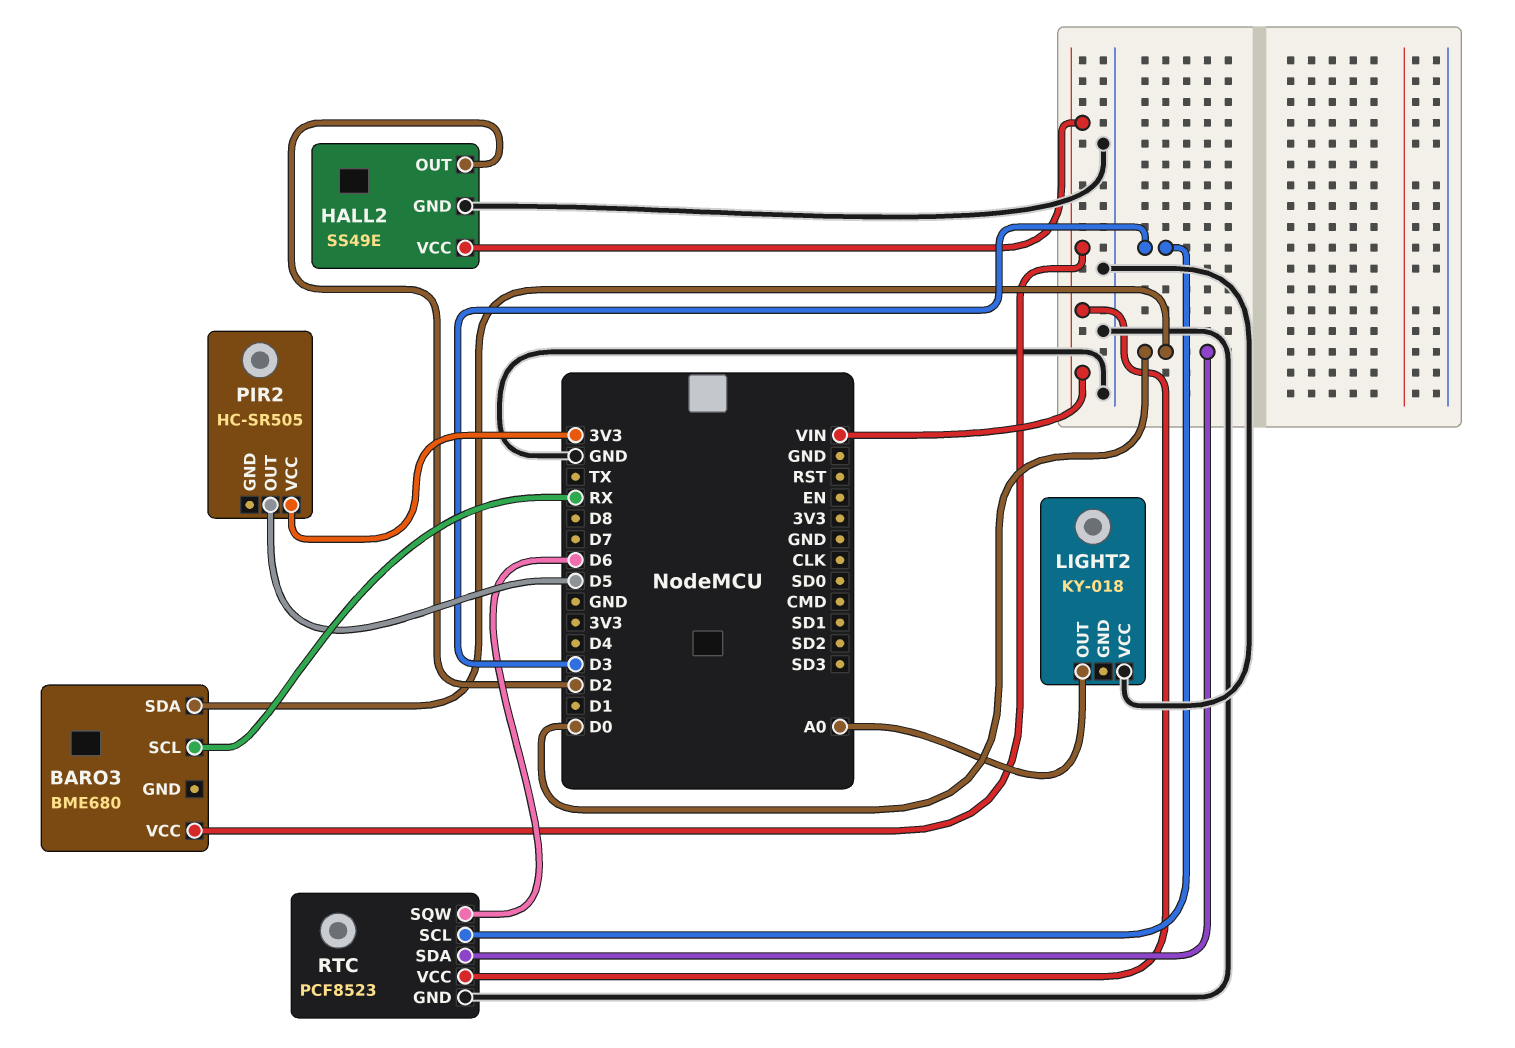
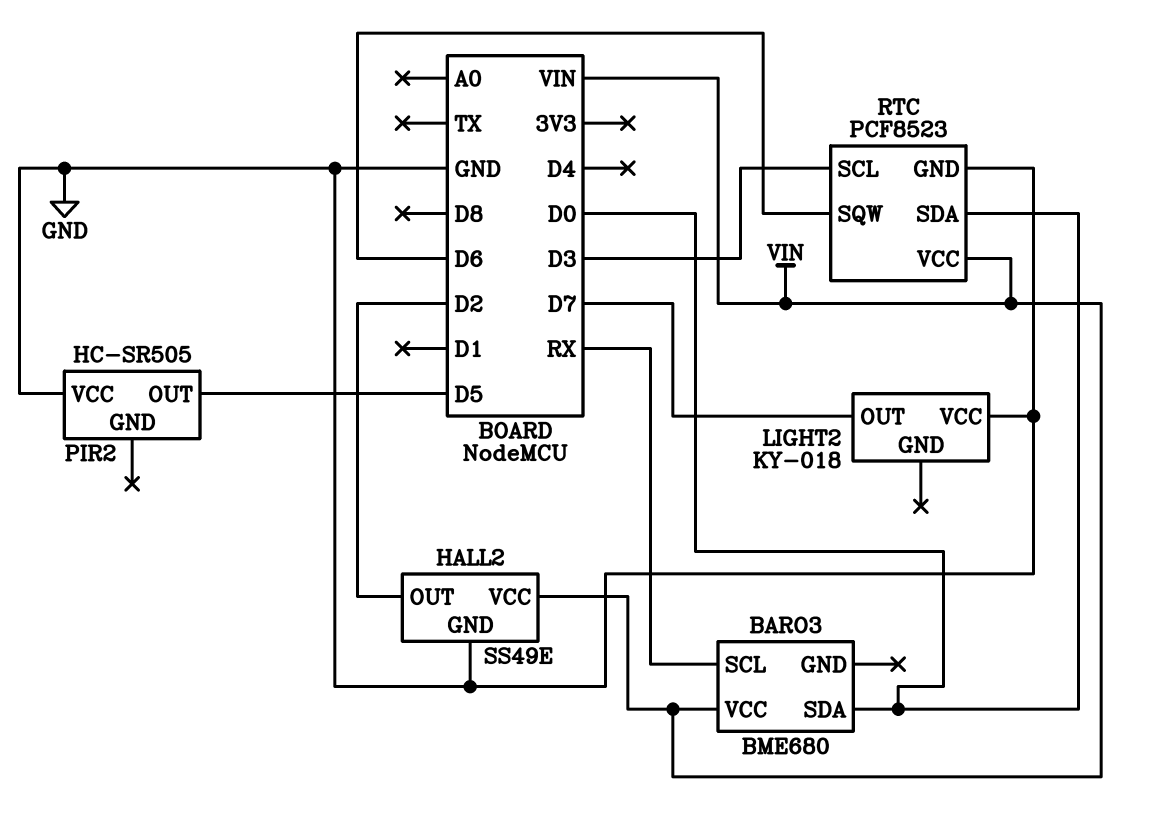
LIGHT2 pin OUT: A0 -> D7
PIR2 pin VCC: 3V3 -> GND

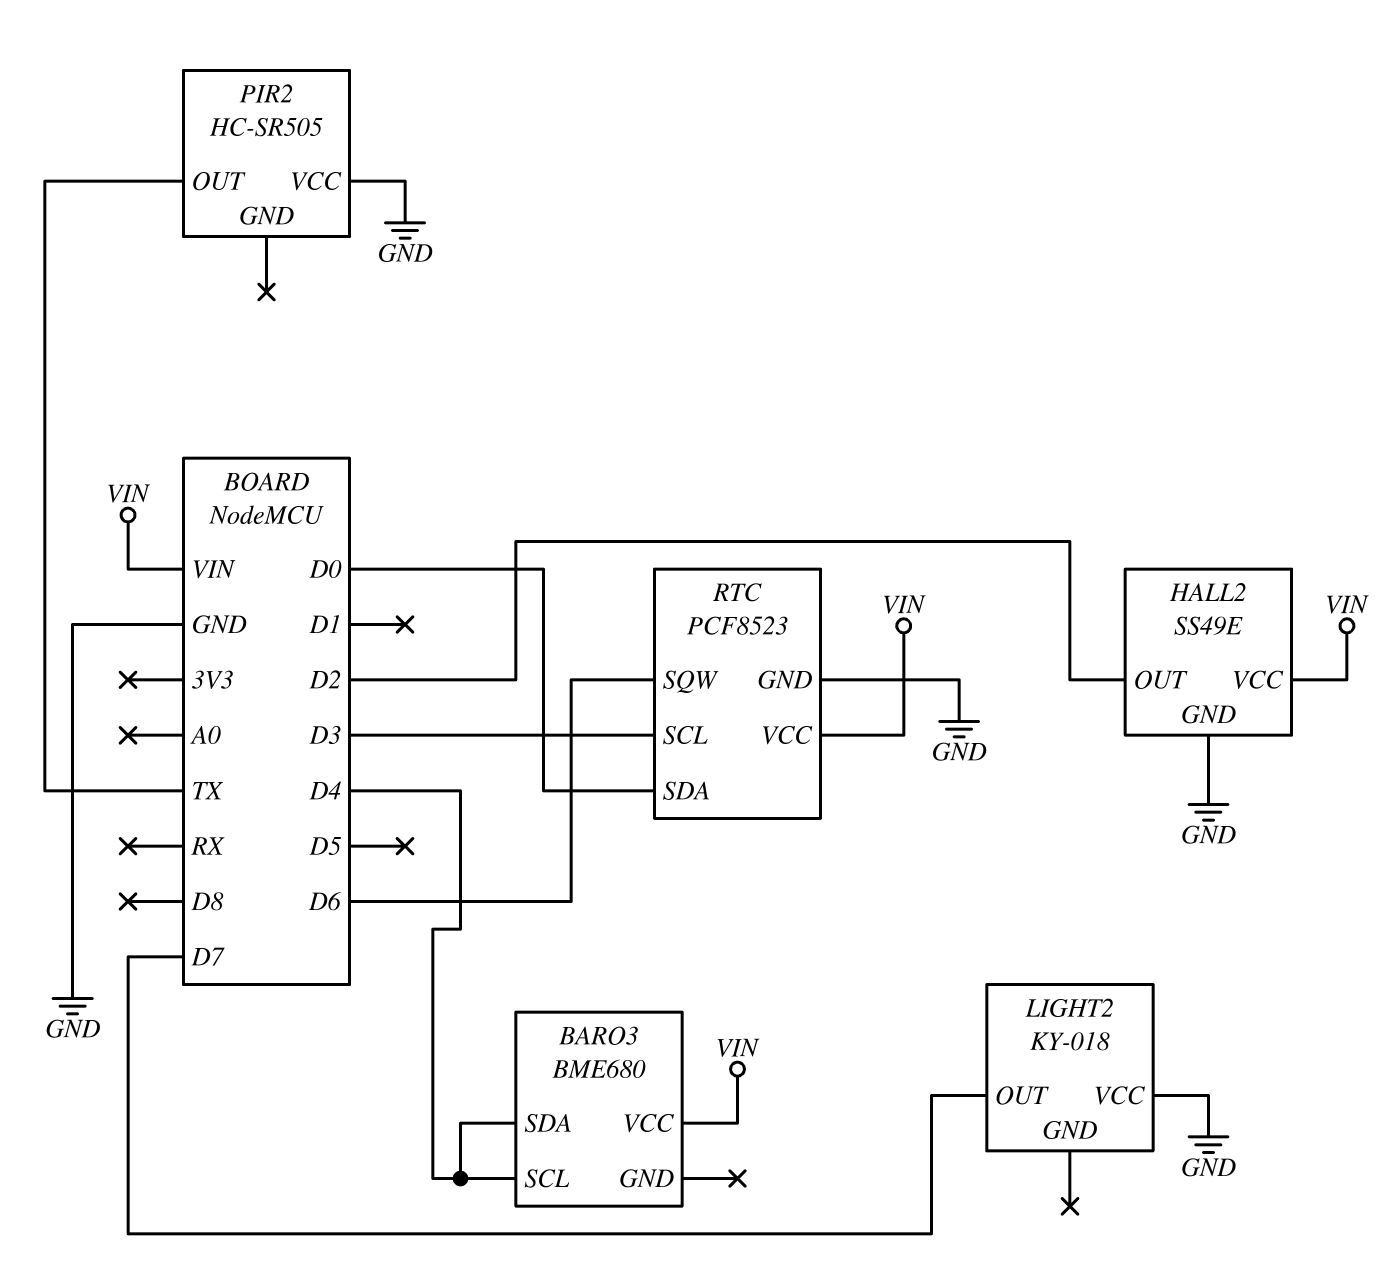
BARO3 pin SCL: RX -> D4
BARO3 pin SDA: D0 -> D4
PIR2 pin OUT: D5 -> TX

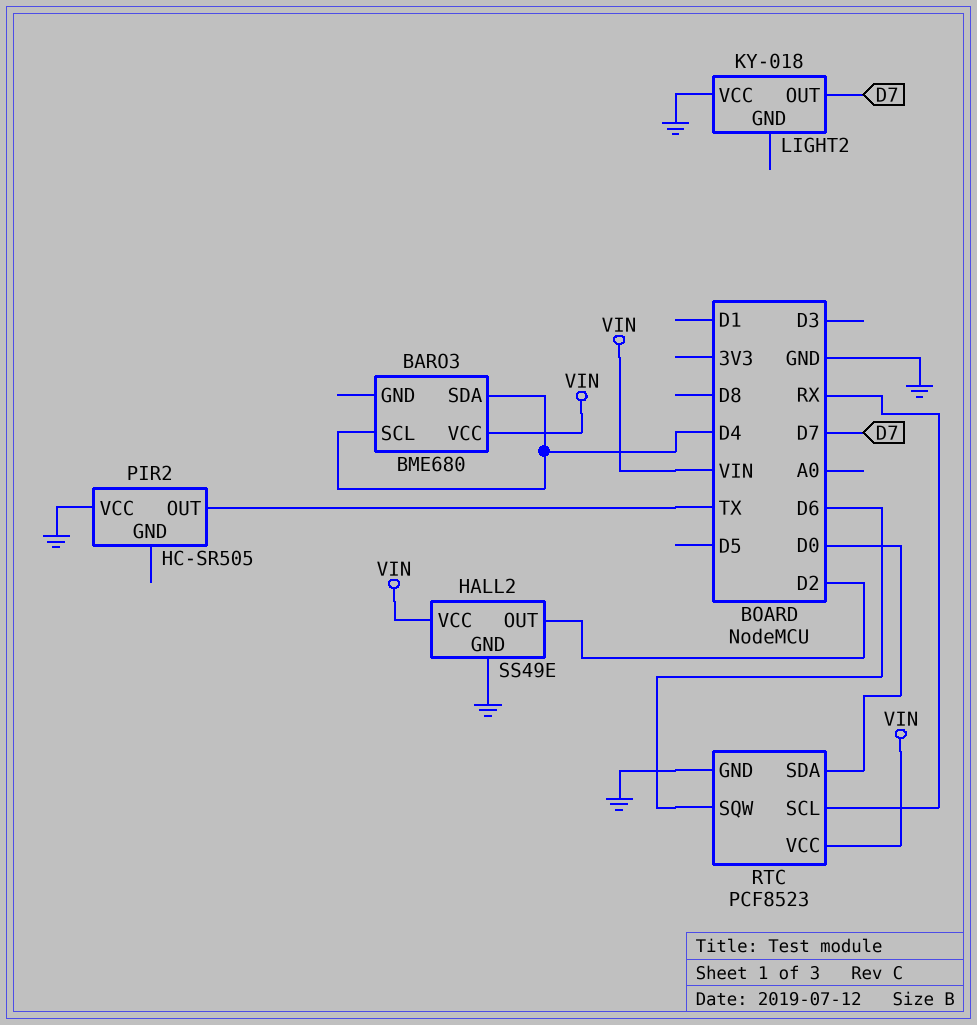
RTC pin SCL: D3 -> RX

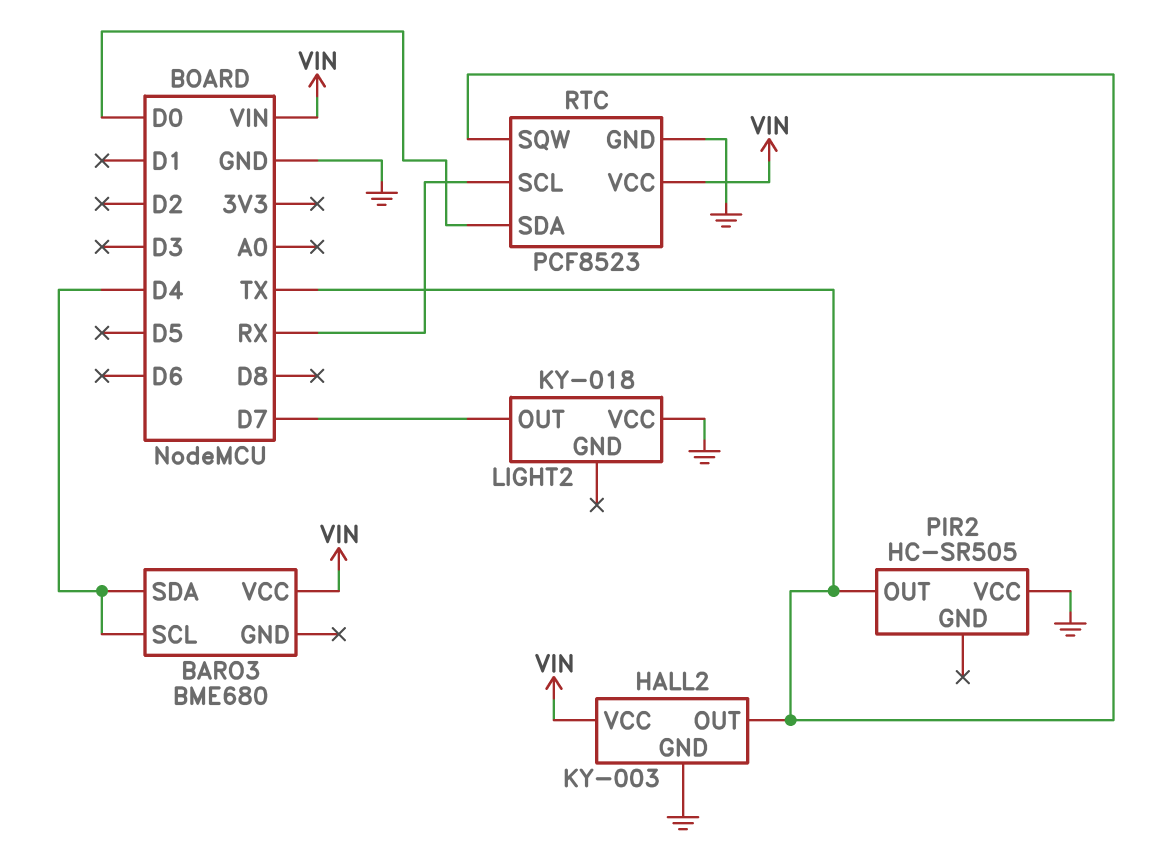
HALL2: SS49E -> KY-003
HALL2 pin OUT: D2 -> TX
RTC pin SQW: D6 -> TX

